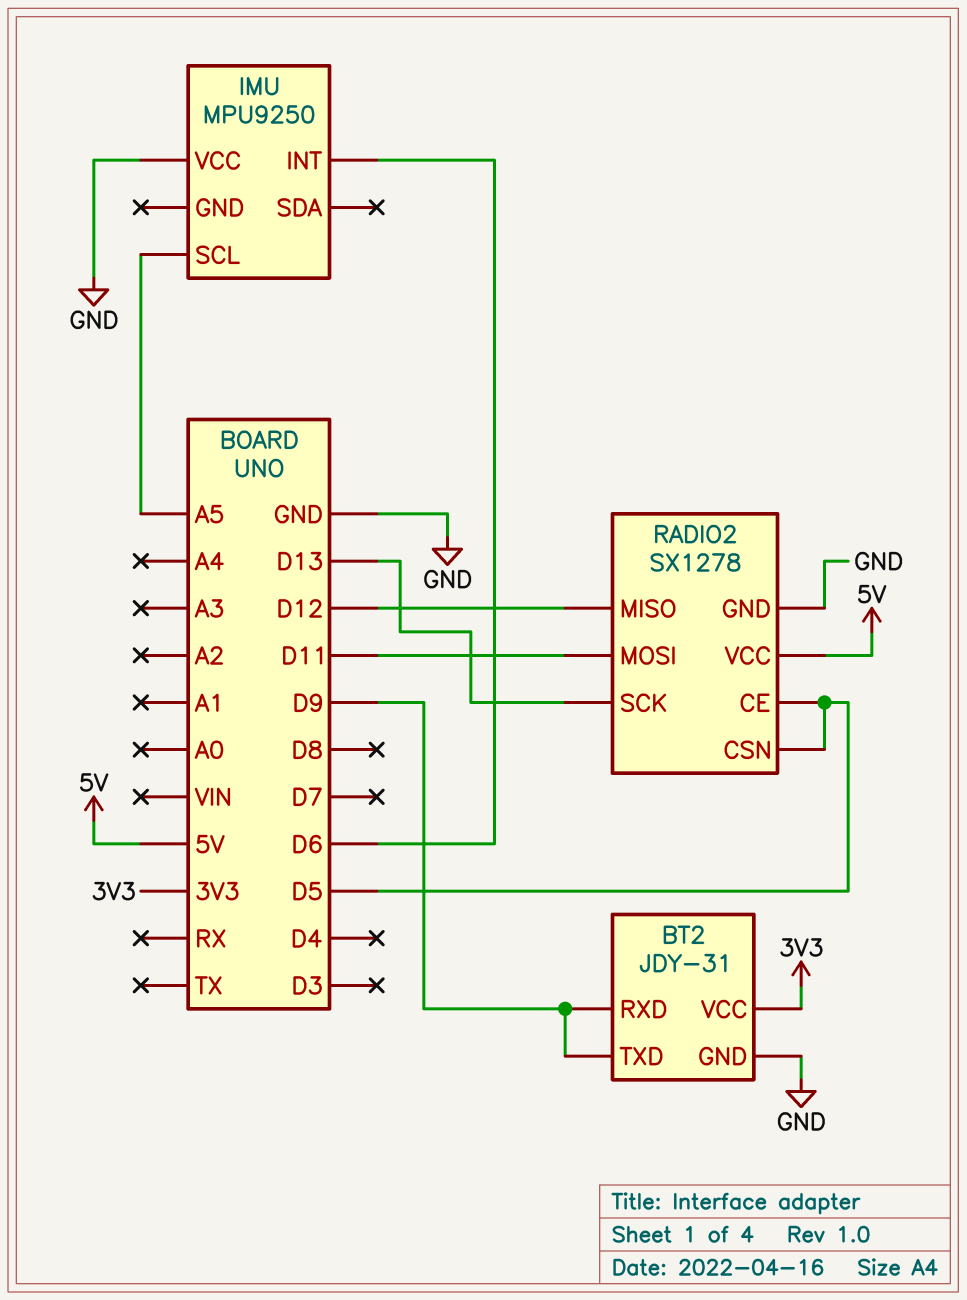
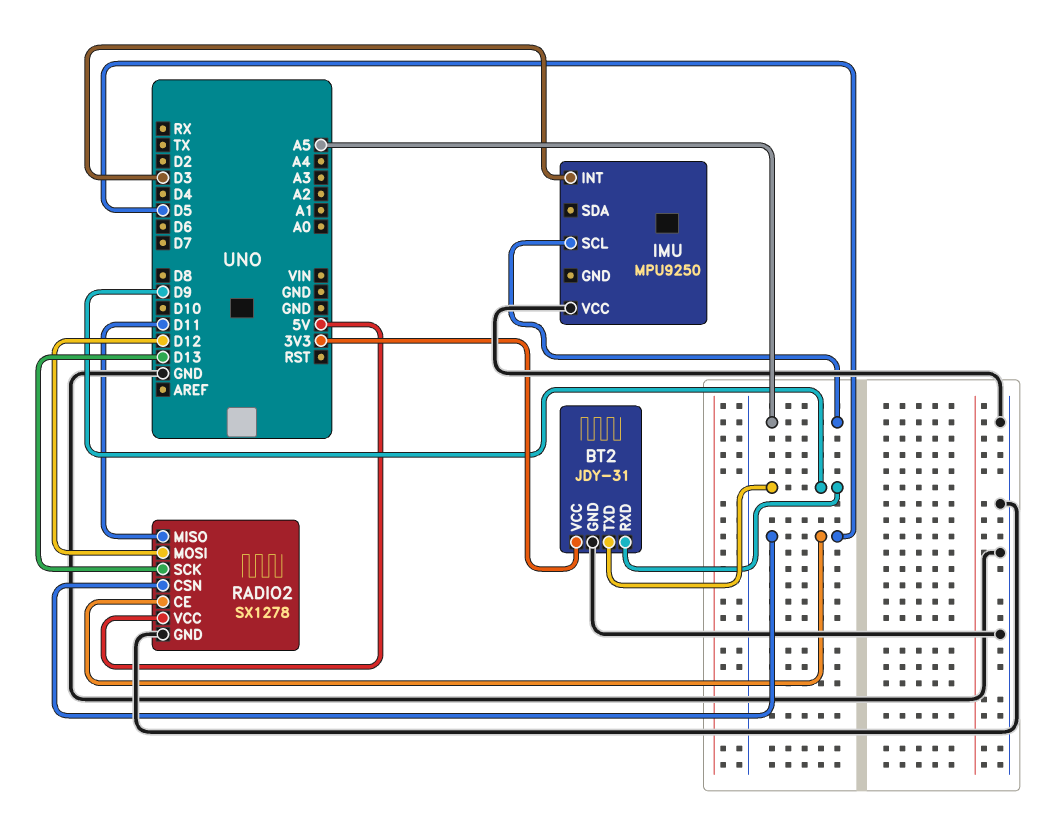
IMU pin INT: D6 -> D3
RADIO2 pin MISO: D12 -> D11
RADIO2 pin MOSI: D11 -> D12

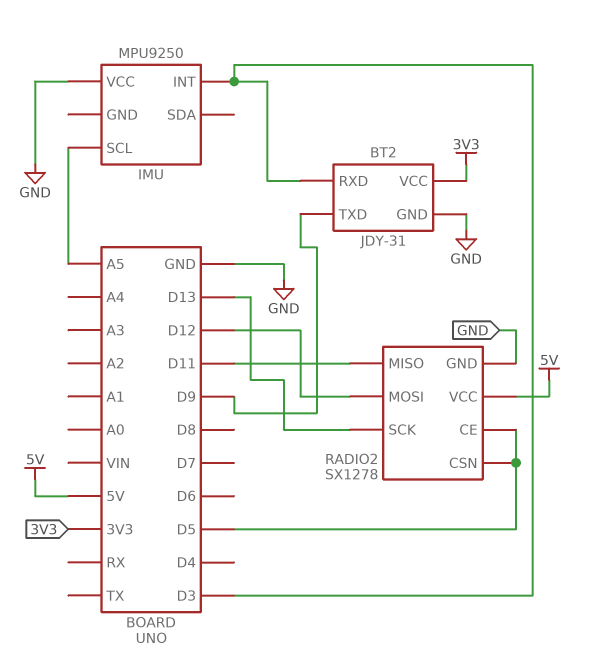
BT2 pin RXD: D9 -> D3

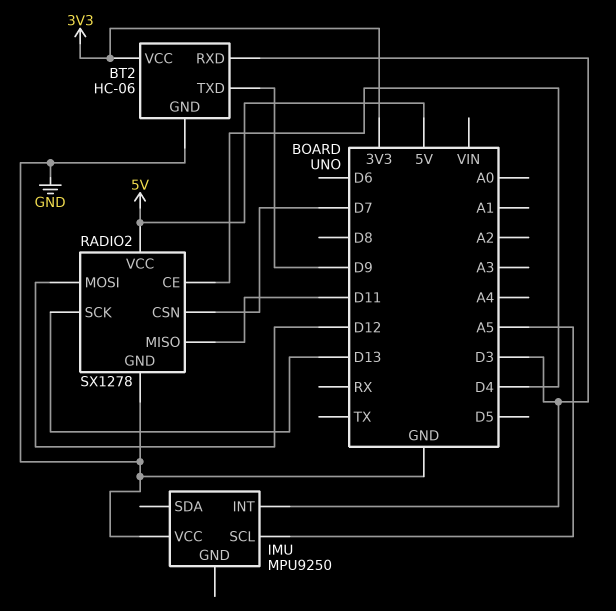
BT2: JDY-31 -> HC-06
RADIO2 pin CE: D5 -> D4
RADIO2 pin CSN: D5 -> D7

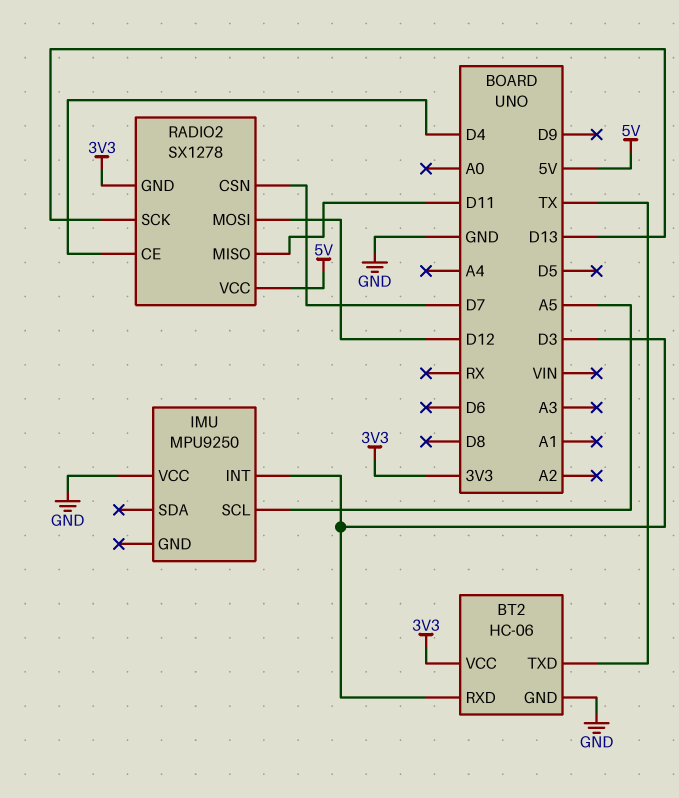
BT2 pin TXD: D9 -> TX
RADIO2 pin GND: GND -> 3V3

